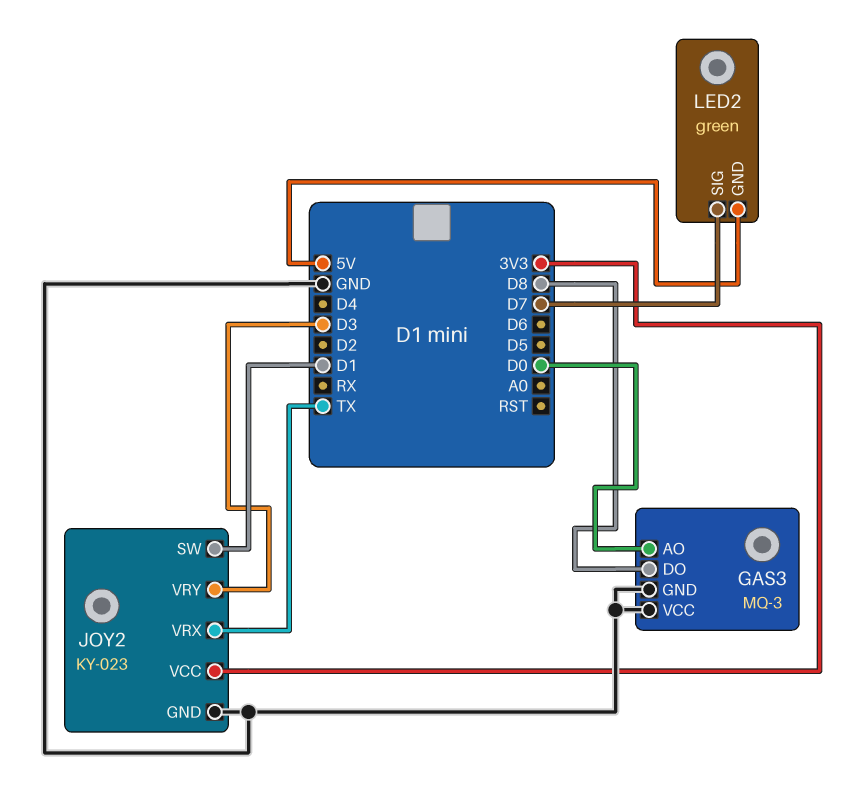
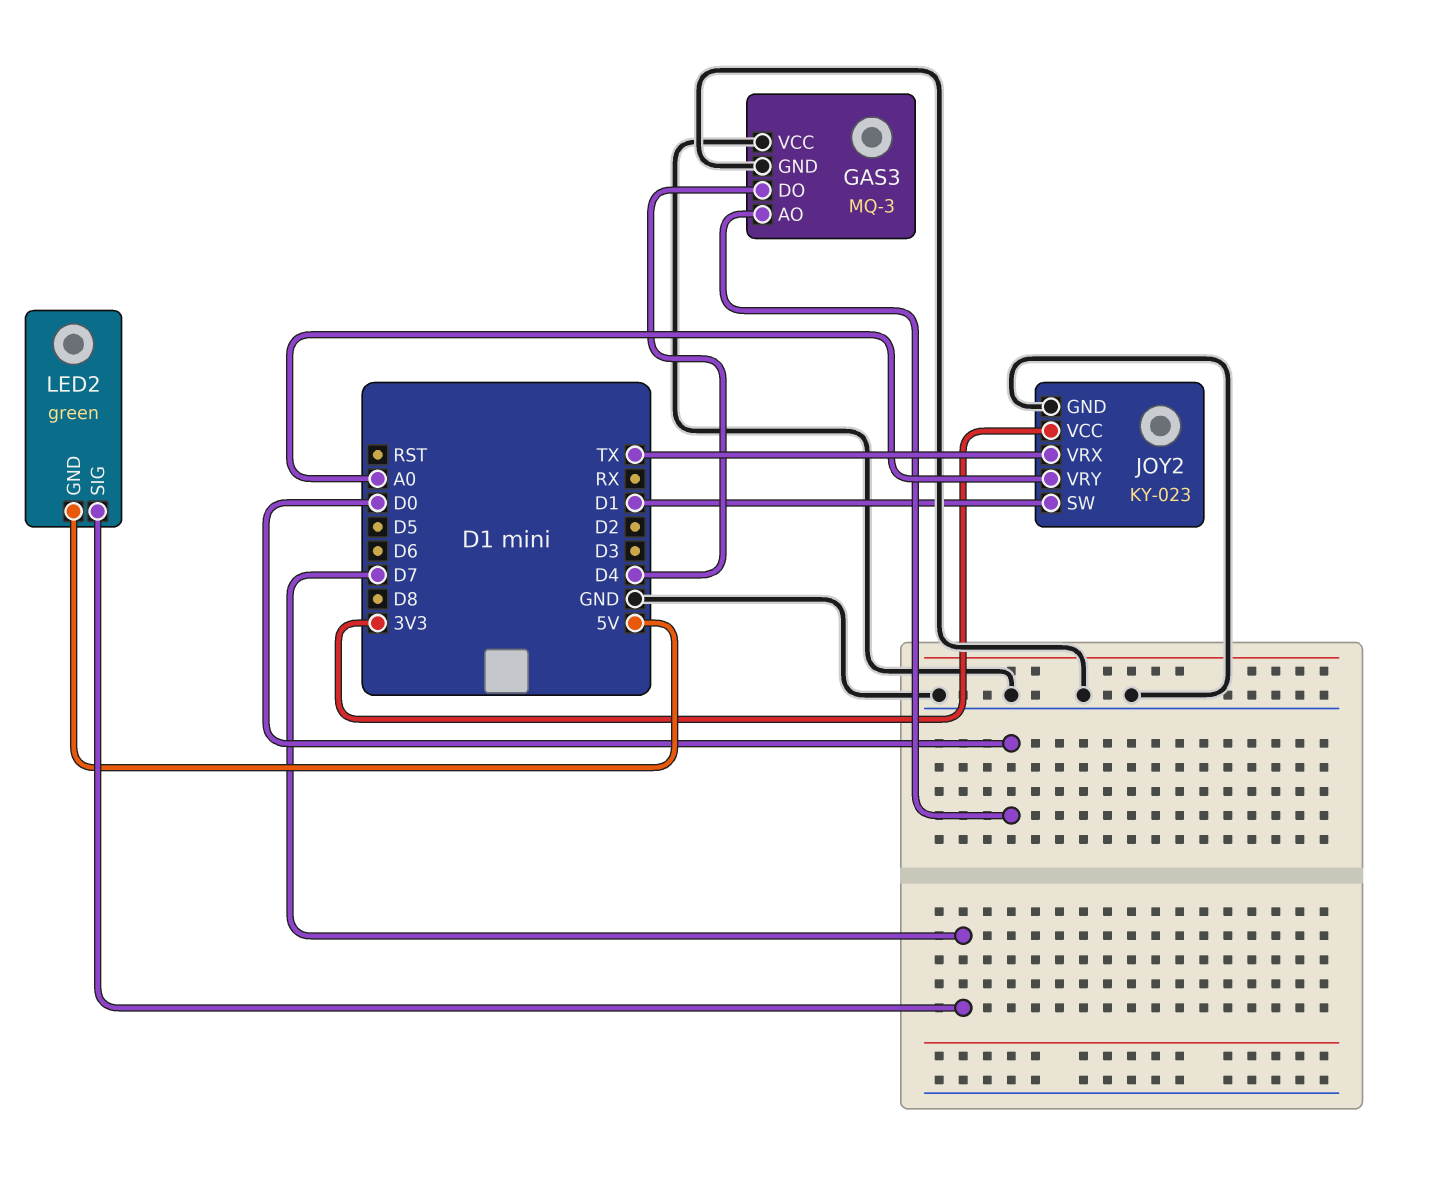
GAS3 pin DO: D8 -> D4
JOY2 pin VRY: D3 -> A0

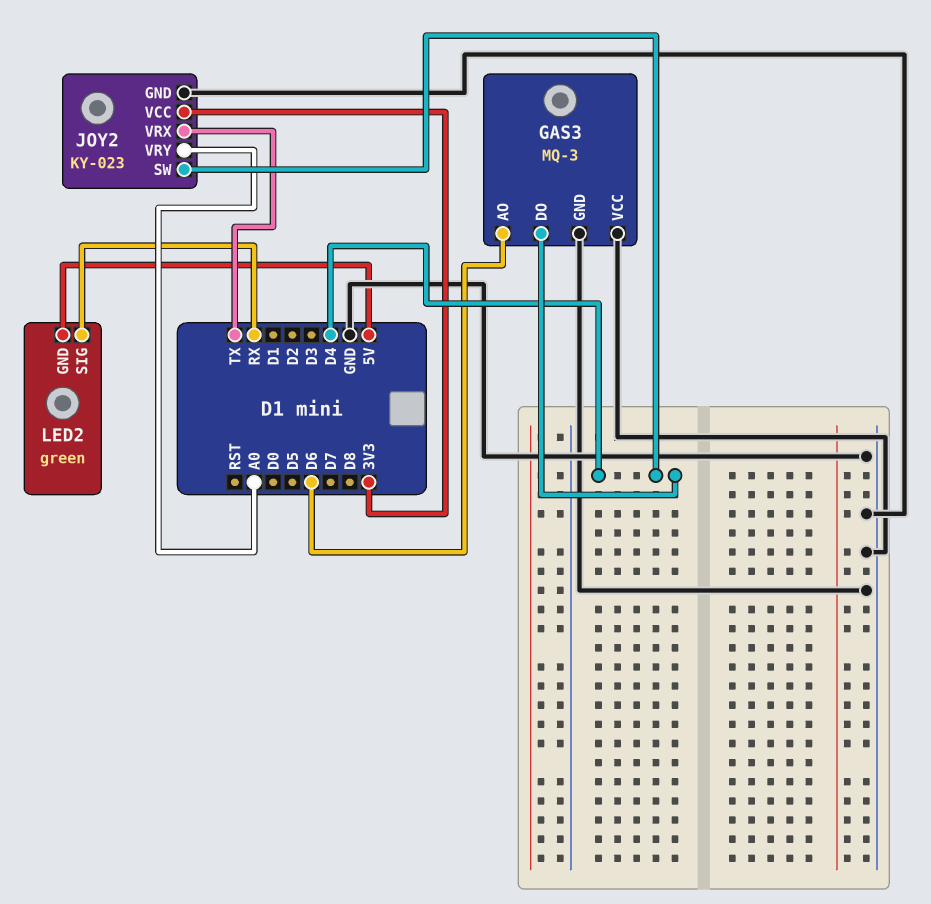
GAS3 pin AO: D0 -> D6
JOY2 pin SW: D1 -> D4
LED2 pin SIG: D7 -> RX

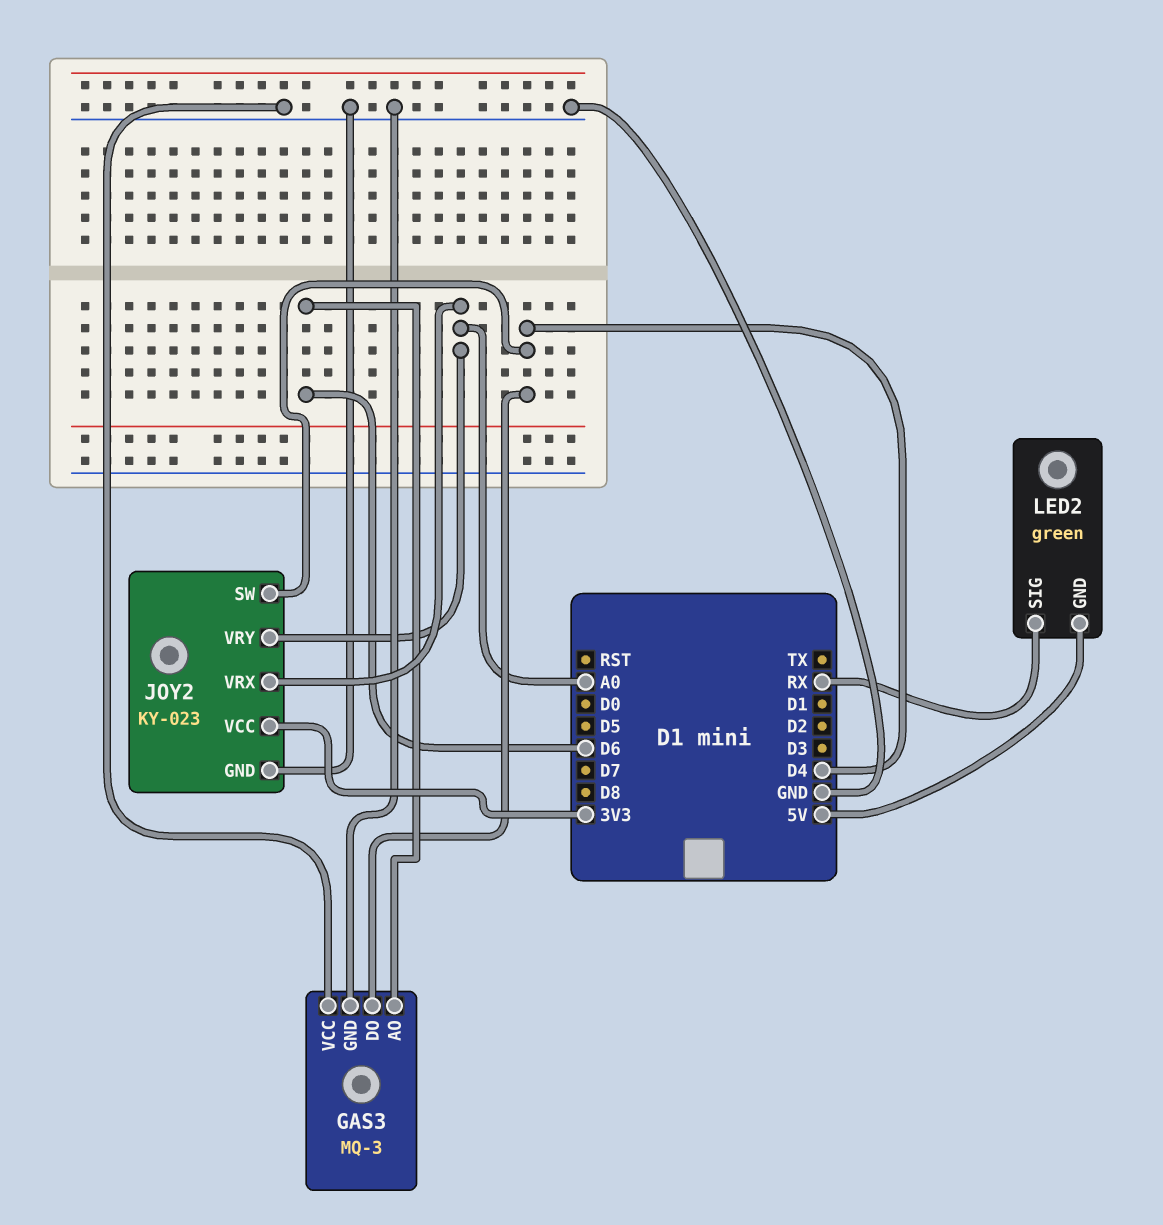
JOY2 pin VRX: TX -> A0

